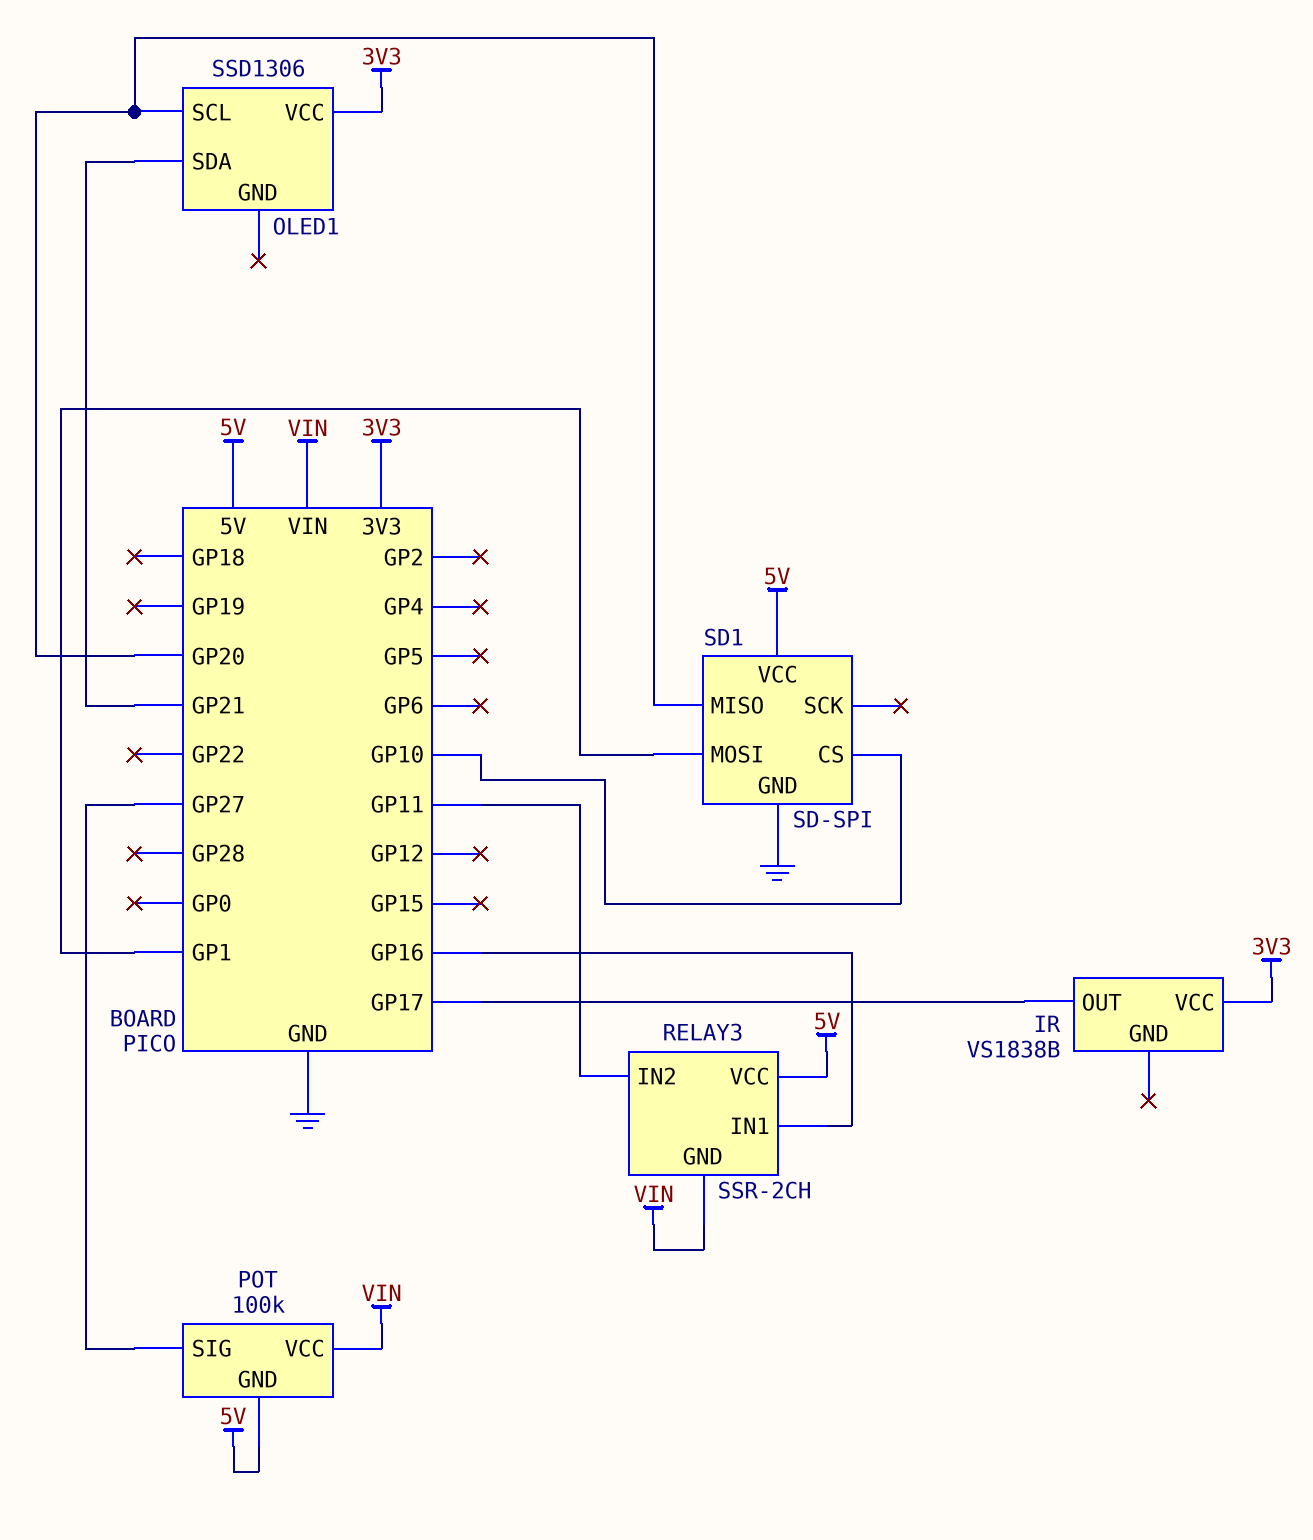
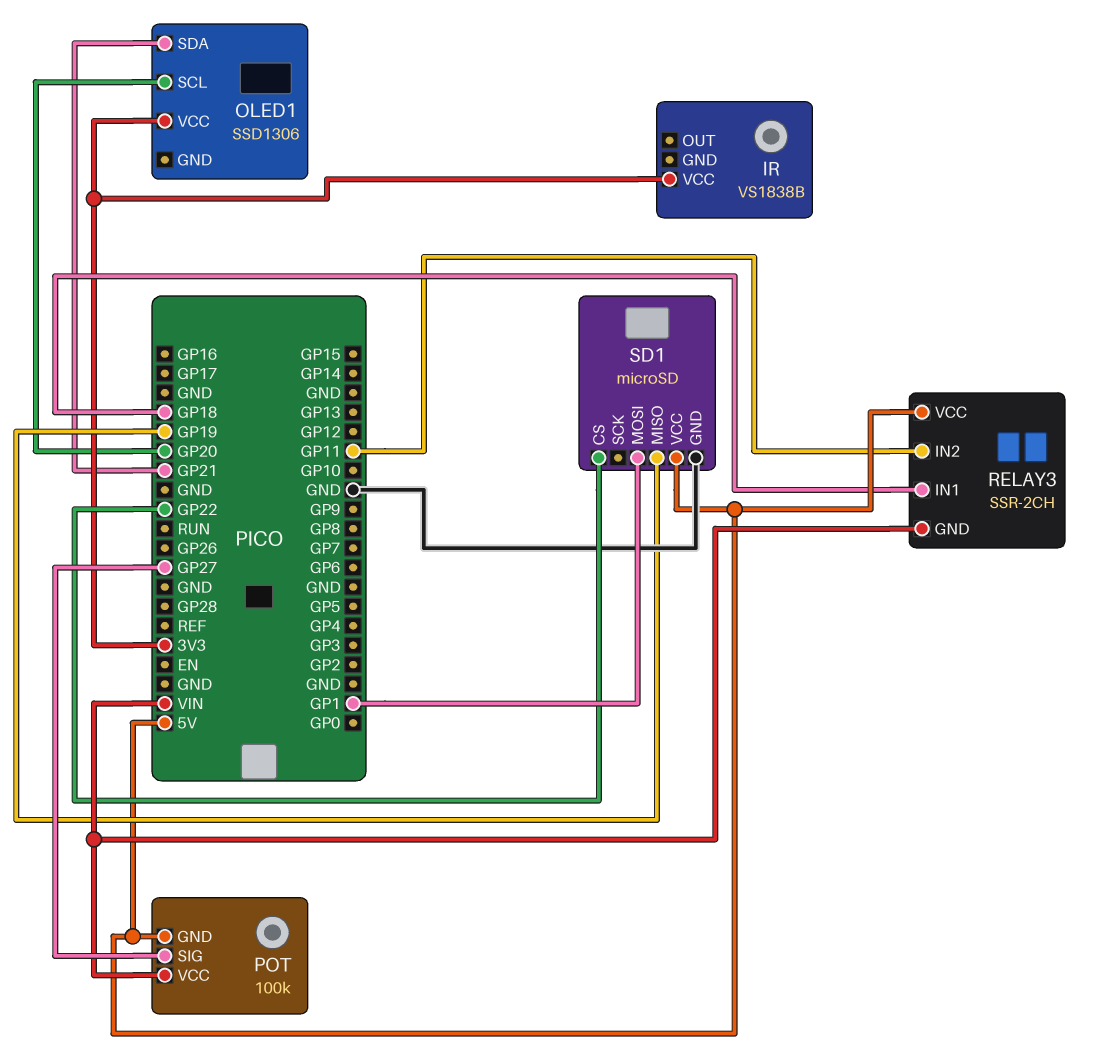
IR pin OUT: GP17 -> none
RELAY3 pin IN1: GP16 -> GP18
SD1: SD-SPI -> microSD
SD1 pin CS: GP10 -> GP22
SD1 pin MISO: GP20 -> GP19

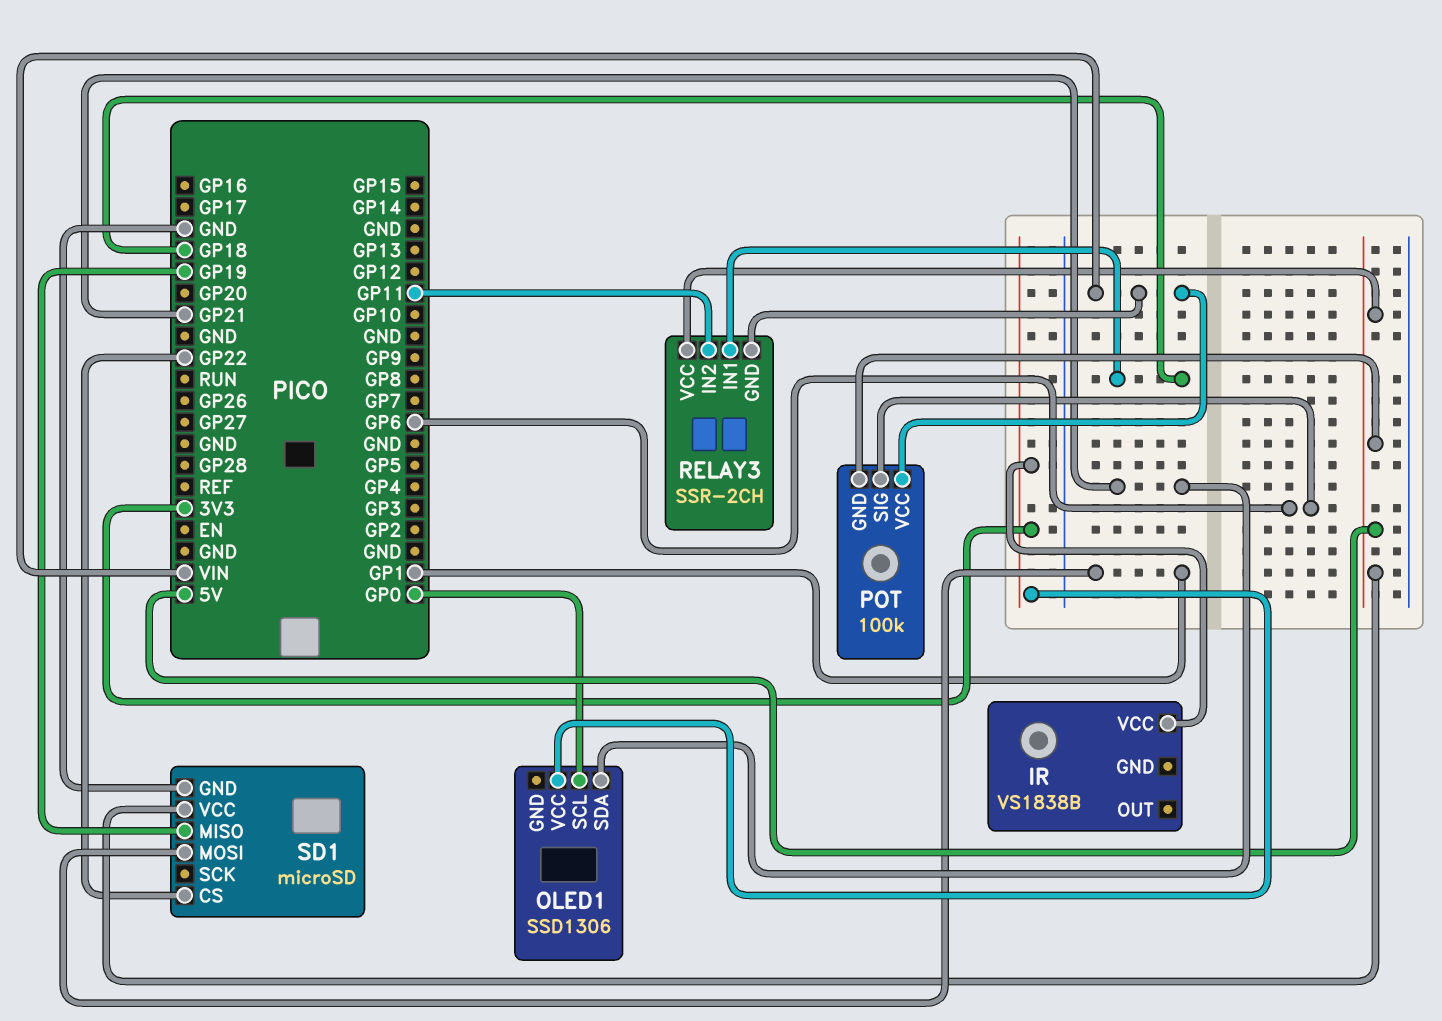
OLED1 pin SCL: GP20 -> GP0
POT pin SIG: GP27 -> GP6

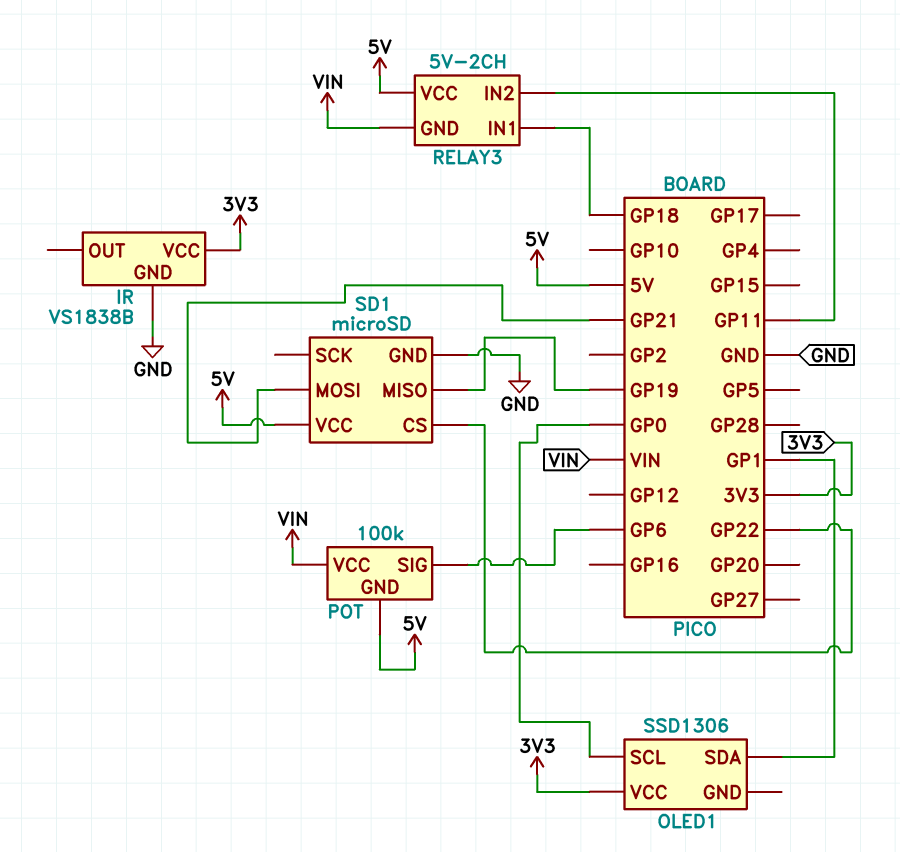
IR pin GND: none -> GND
OLED1 pin SDA: GP21 -> GP1
RELAY3: SSR-2CH -> 5V-2CH
SD1 pin MOSI: GP1 -> GP21

